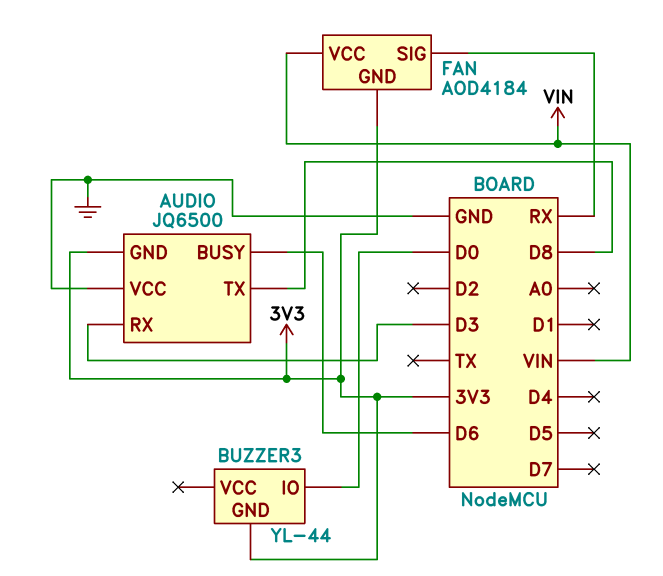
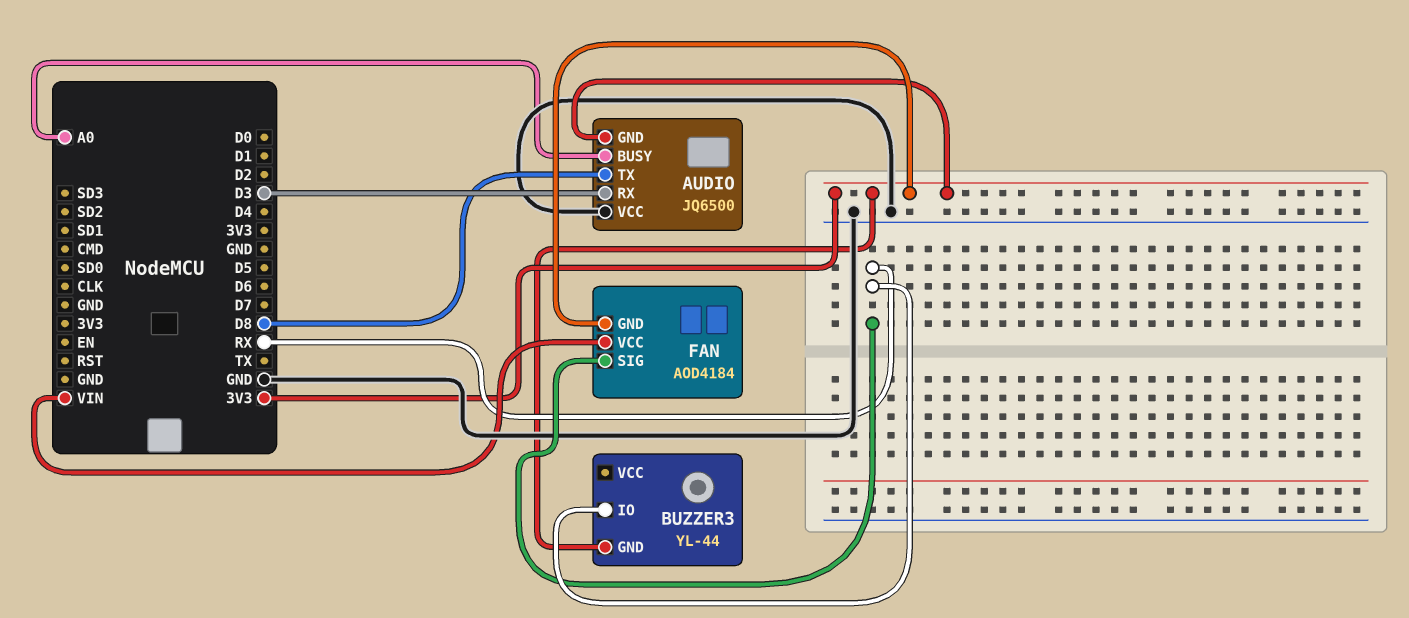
AUDIO pin BUSY: D6 -> A0
BUZZER3 pin IO: D0 -> RX

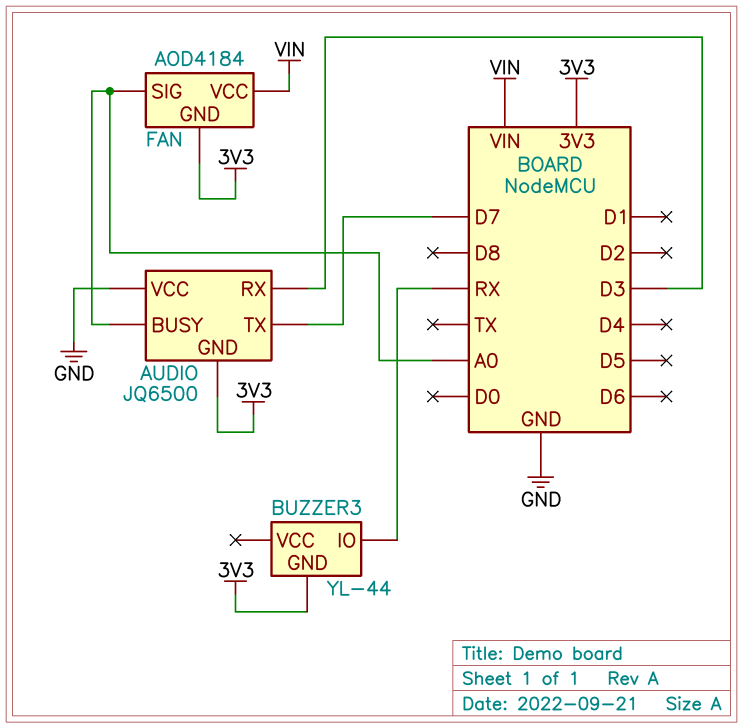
AUDIO pin TX: D8 -> D7
FAN pin SIG: RX -> A0

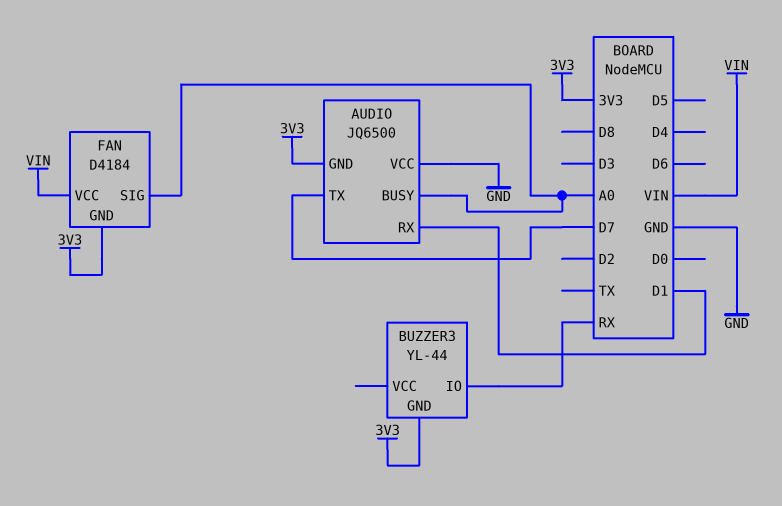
AUDIO pin RX: D3 -> D1
FAN: AOD4184 -> D4184

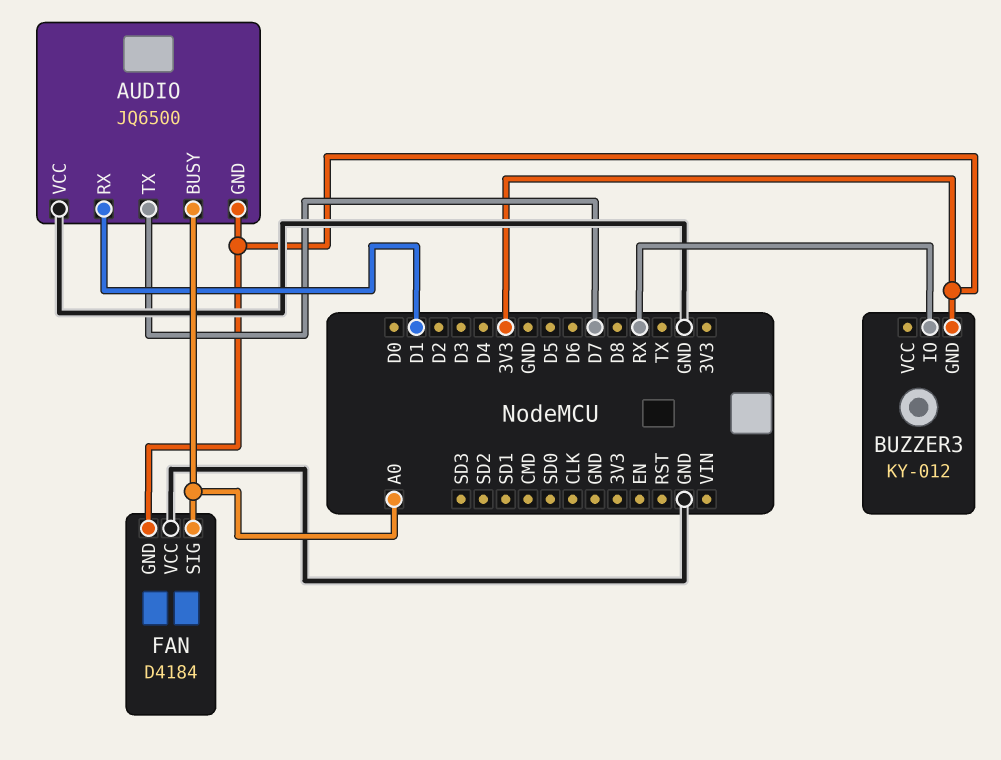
BUZZER3: YL-44 -> KY-012
FAN pin VCC: VIN -> GND

